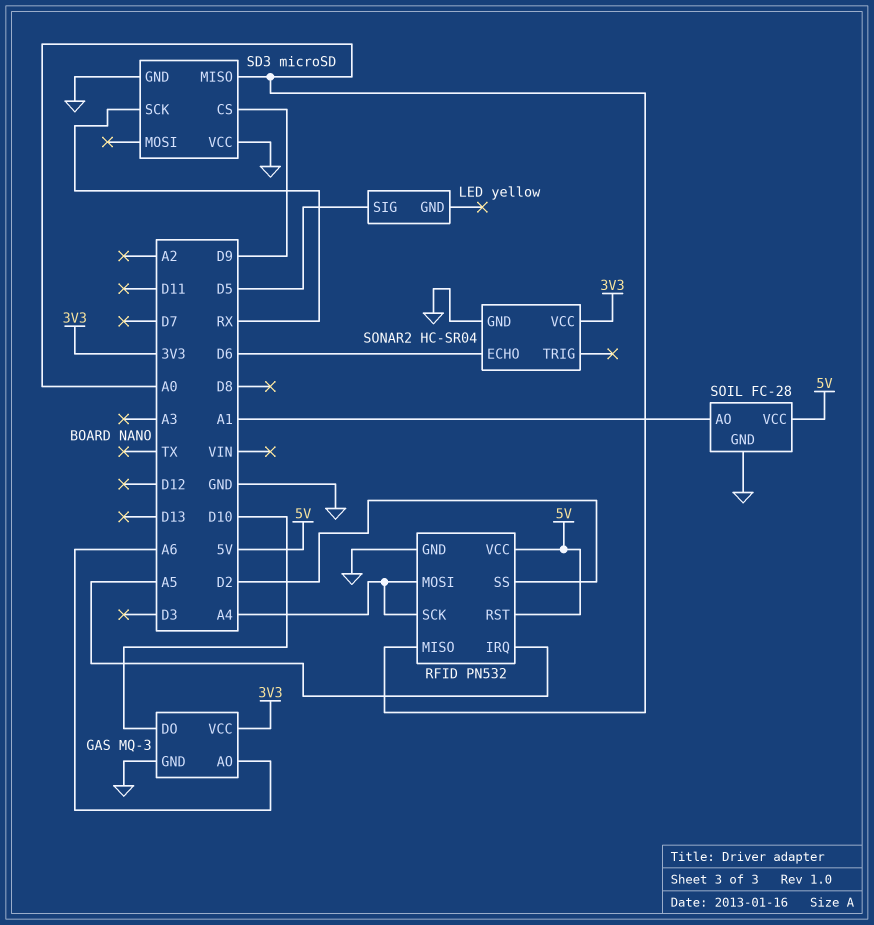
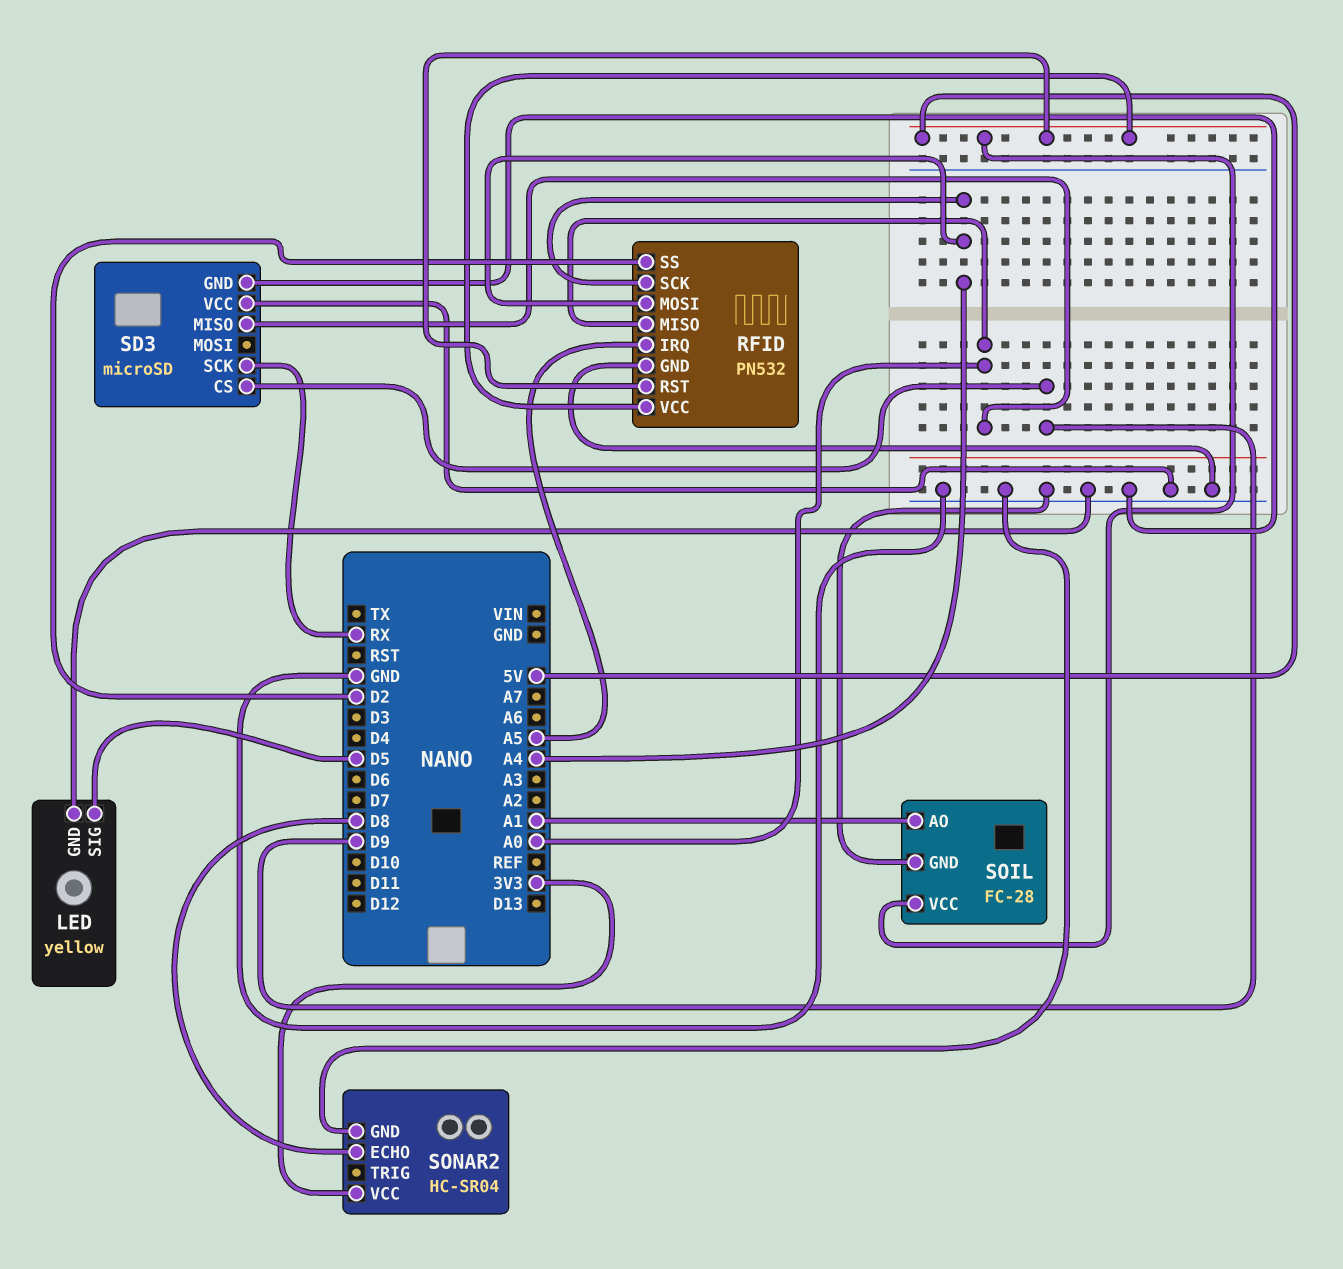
GAS: MQ-3 -> none
GAS pin AO: A6 -> none
GAS pin DO: D10 -> none
GAS pin GND: GND -> none
GAS pin VCC: 3V3 -> none
LED pin GND: none -> GND
SONAR2 pin ECHO: D6 -> D8

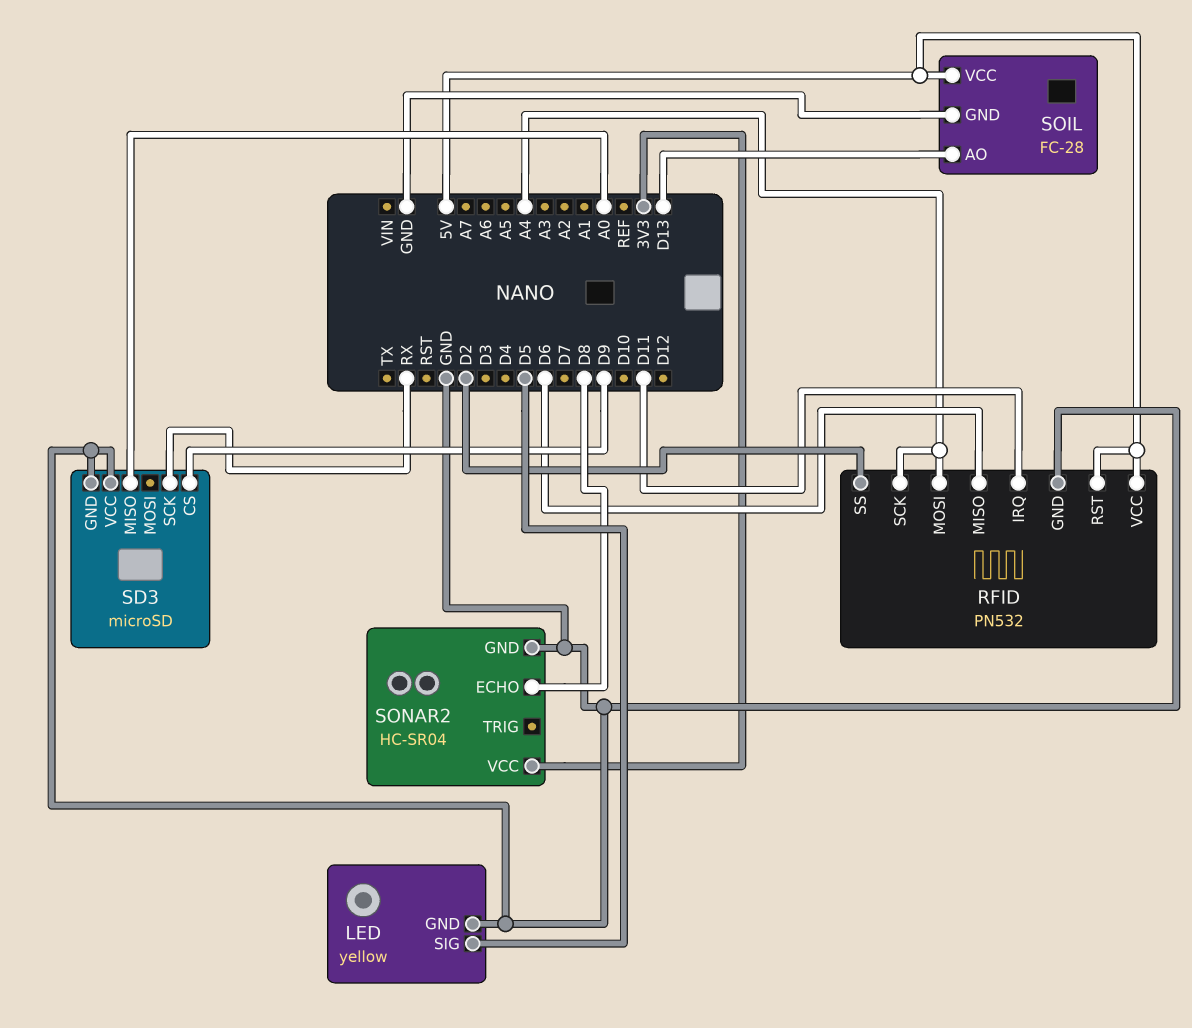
RFID pin IRQ: A5 -> D11
RFID pin MISO: A0 -> D6
SOIL pin AO: A1 -> D13

